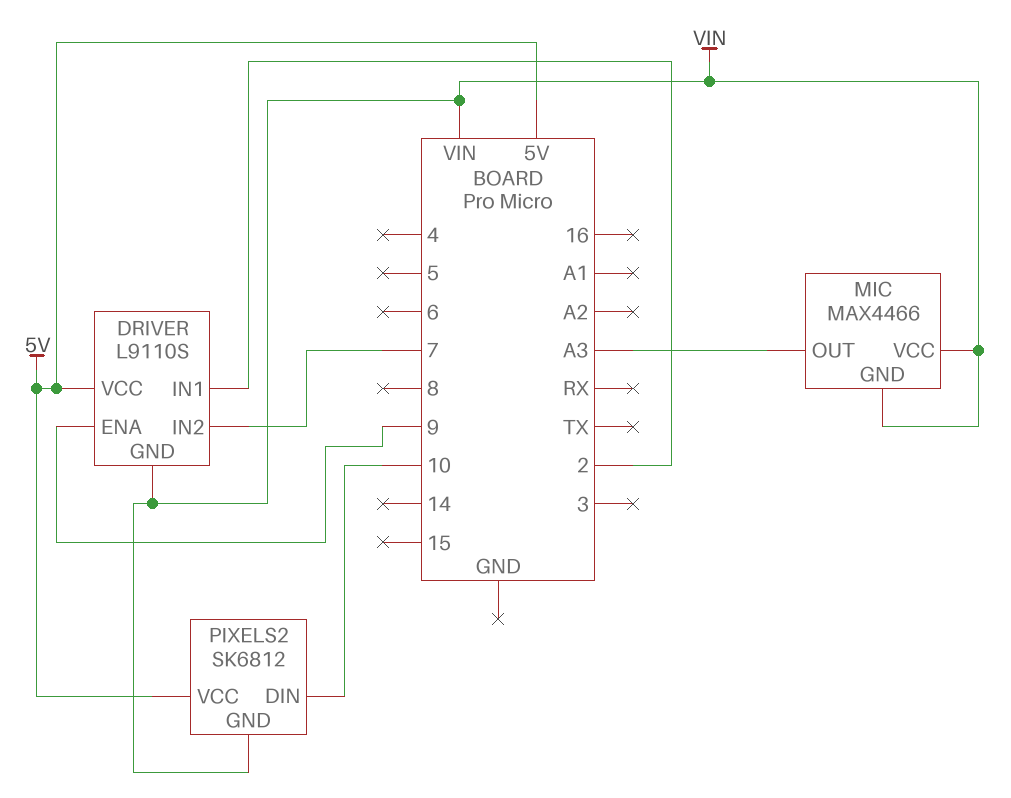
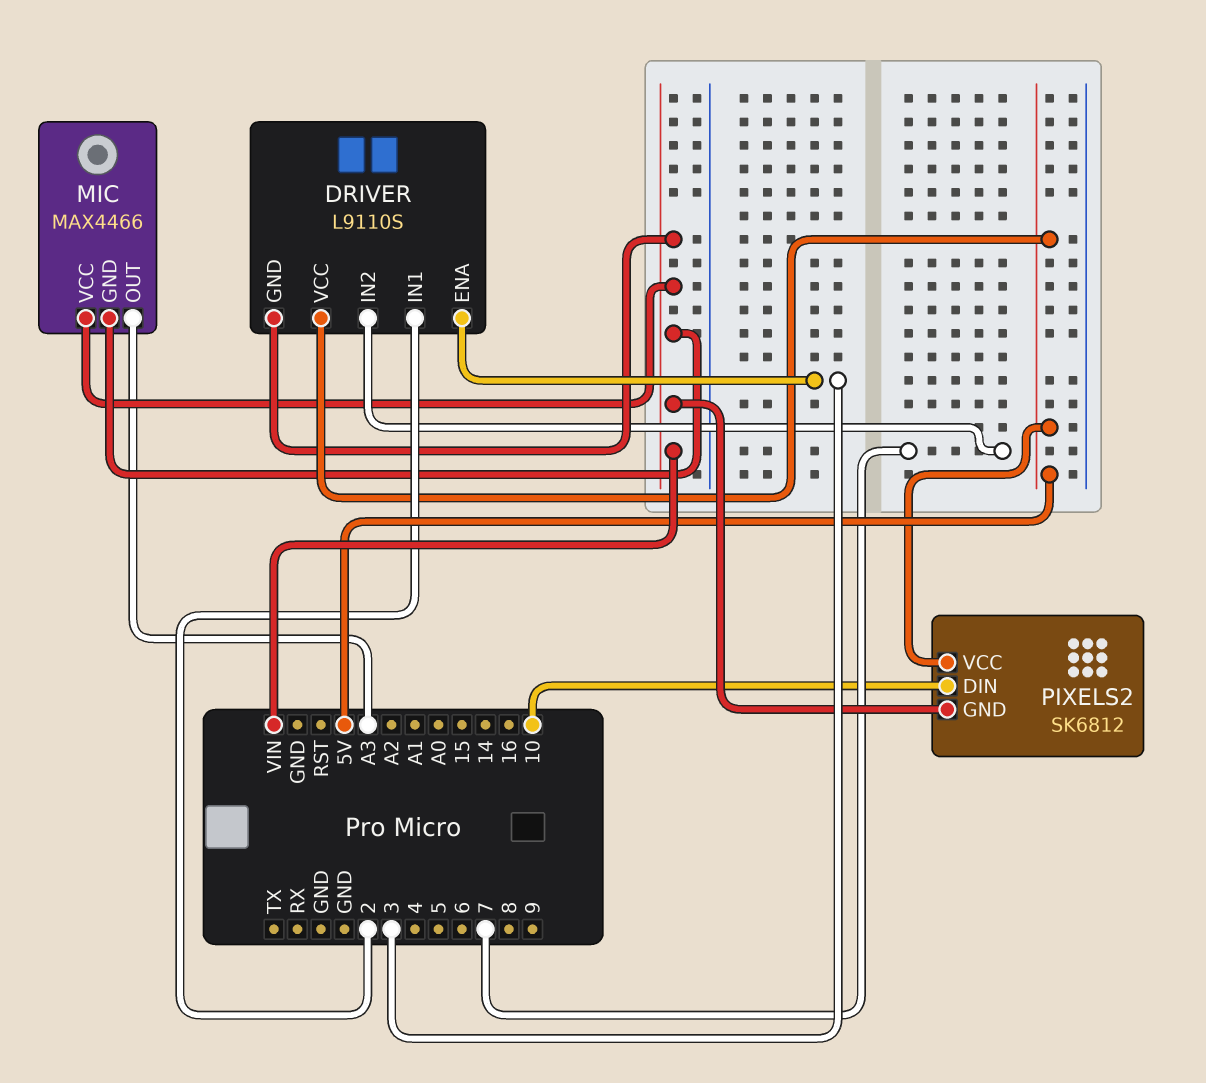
DRIVER pin ENA: 9 -> 3

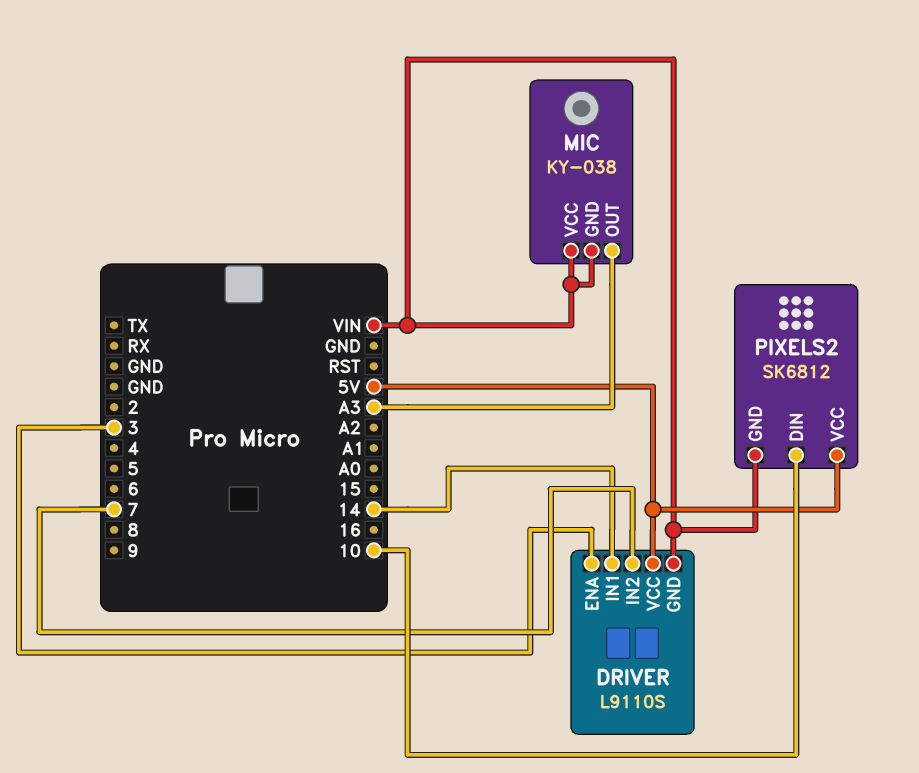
DRIVER pin IN1: 2 -> 14
MIC: MAX4466 -> KY-038

